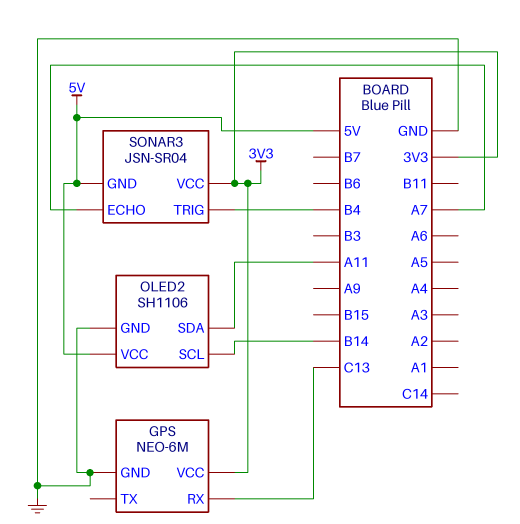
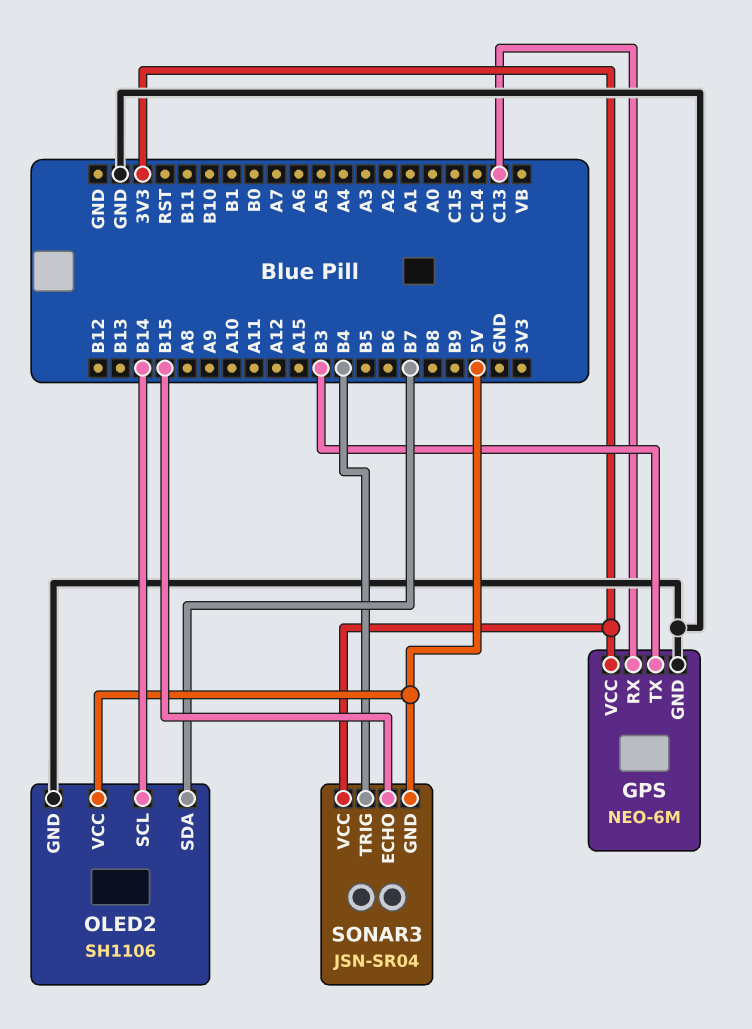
GPS pin TX: none -> B3
OLED2 pin SDA: A11 -> B7
SONAR3 pin ECHO: A7 -> B15

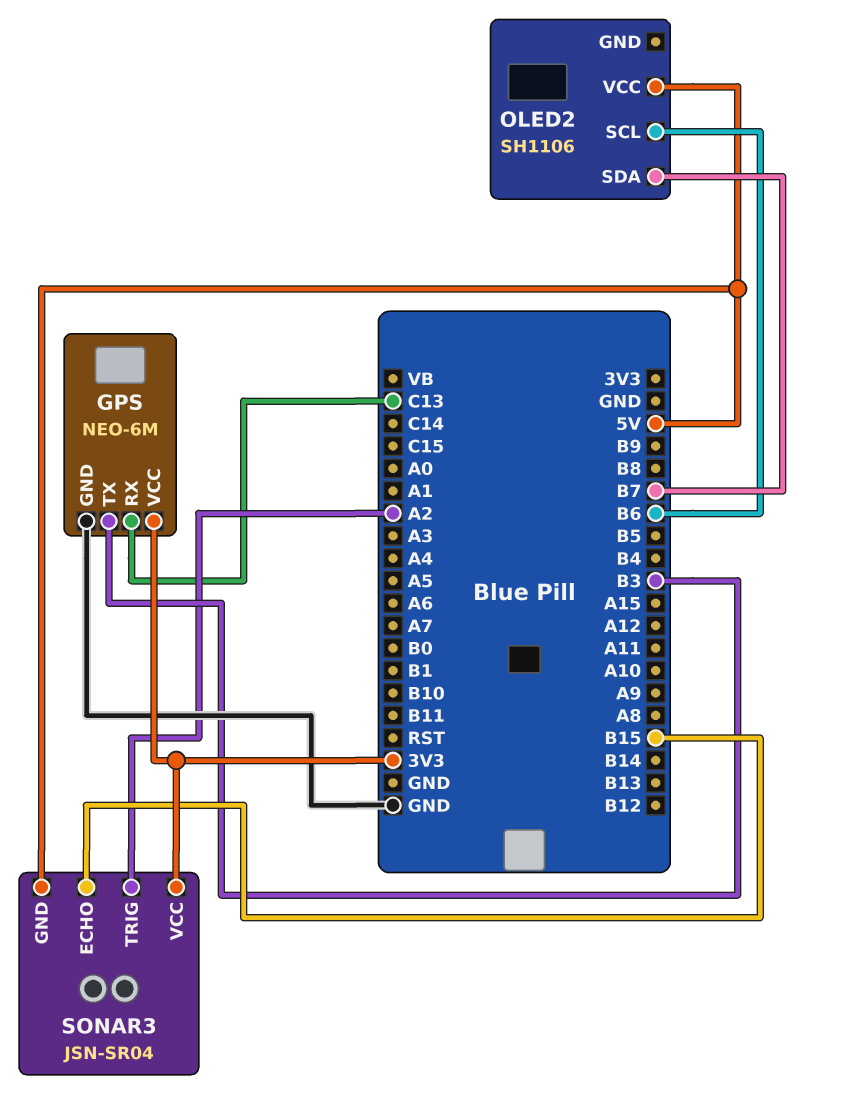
OLED2 pin GND: GND -> none
OLED2 pin SCL: B14 -> B6
SONAR3 pin TRIG: B4 -> A2

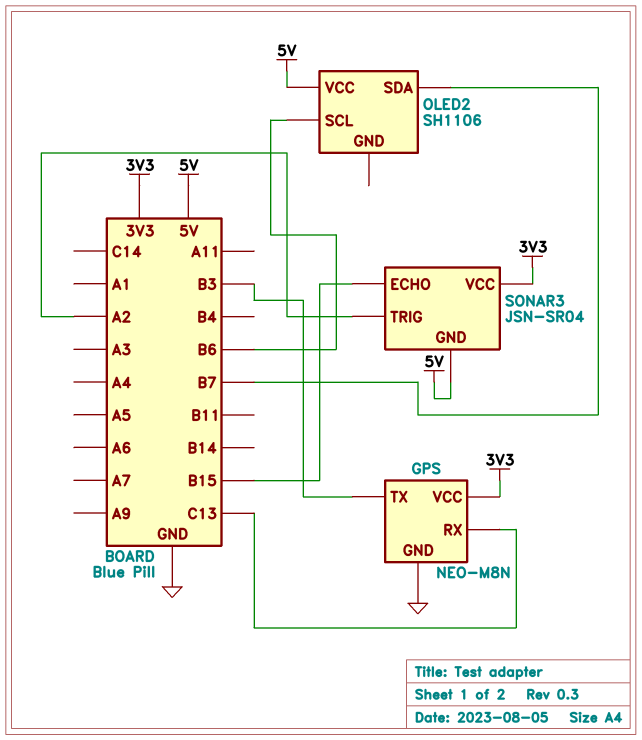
GPS: NEO-6M -> NEO-M8N

